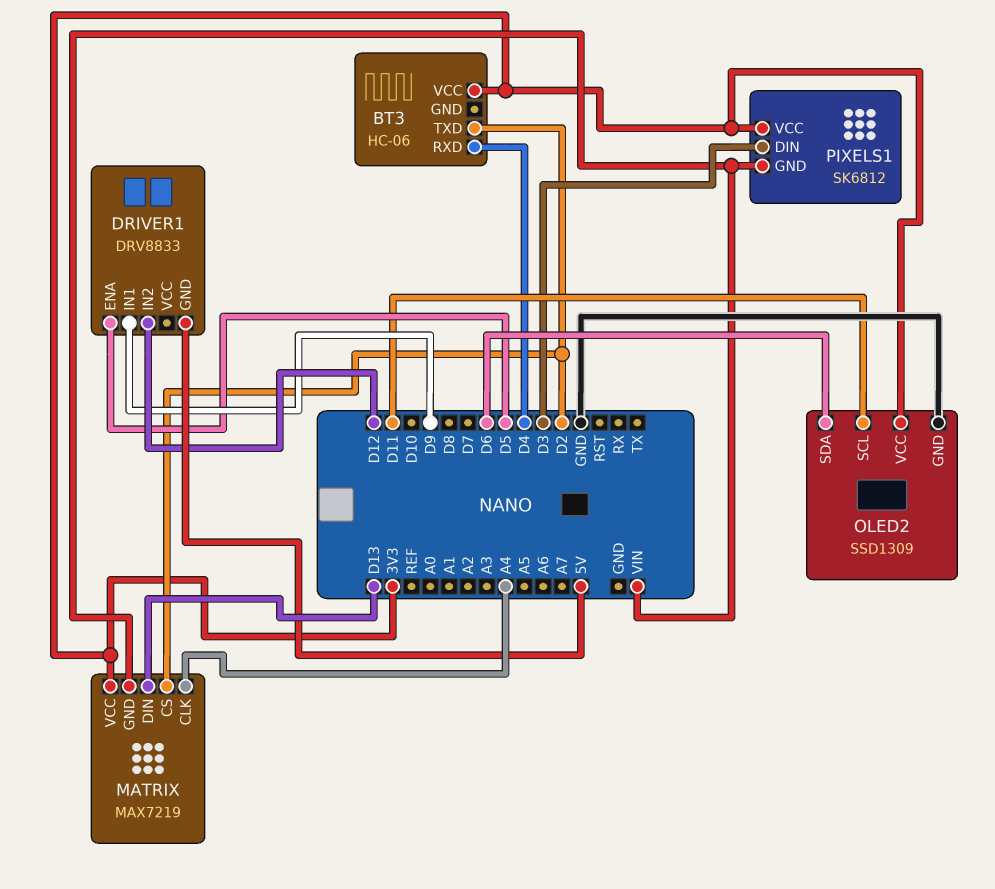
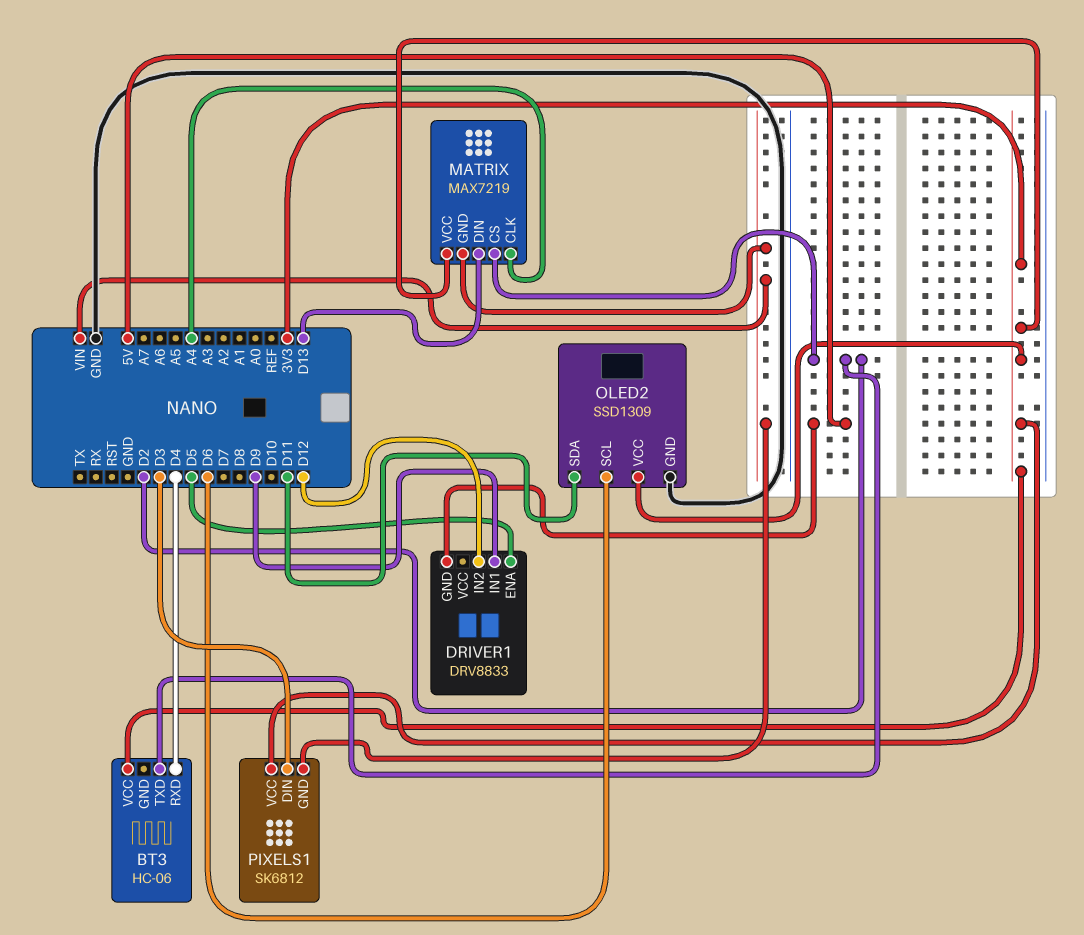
OLED2 pin SCL: D11 -> D6
OLED2 pin SDA: D6 -> D11

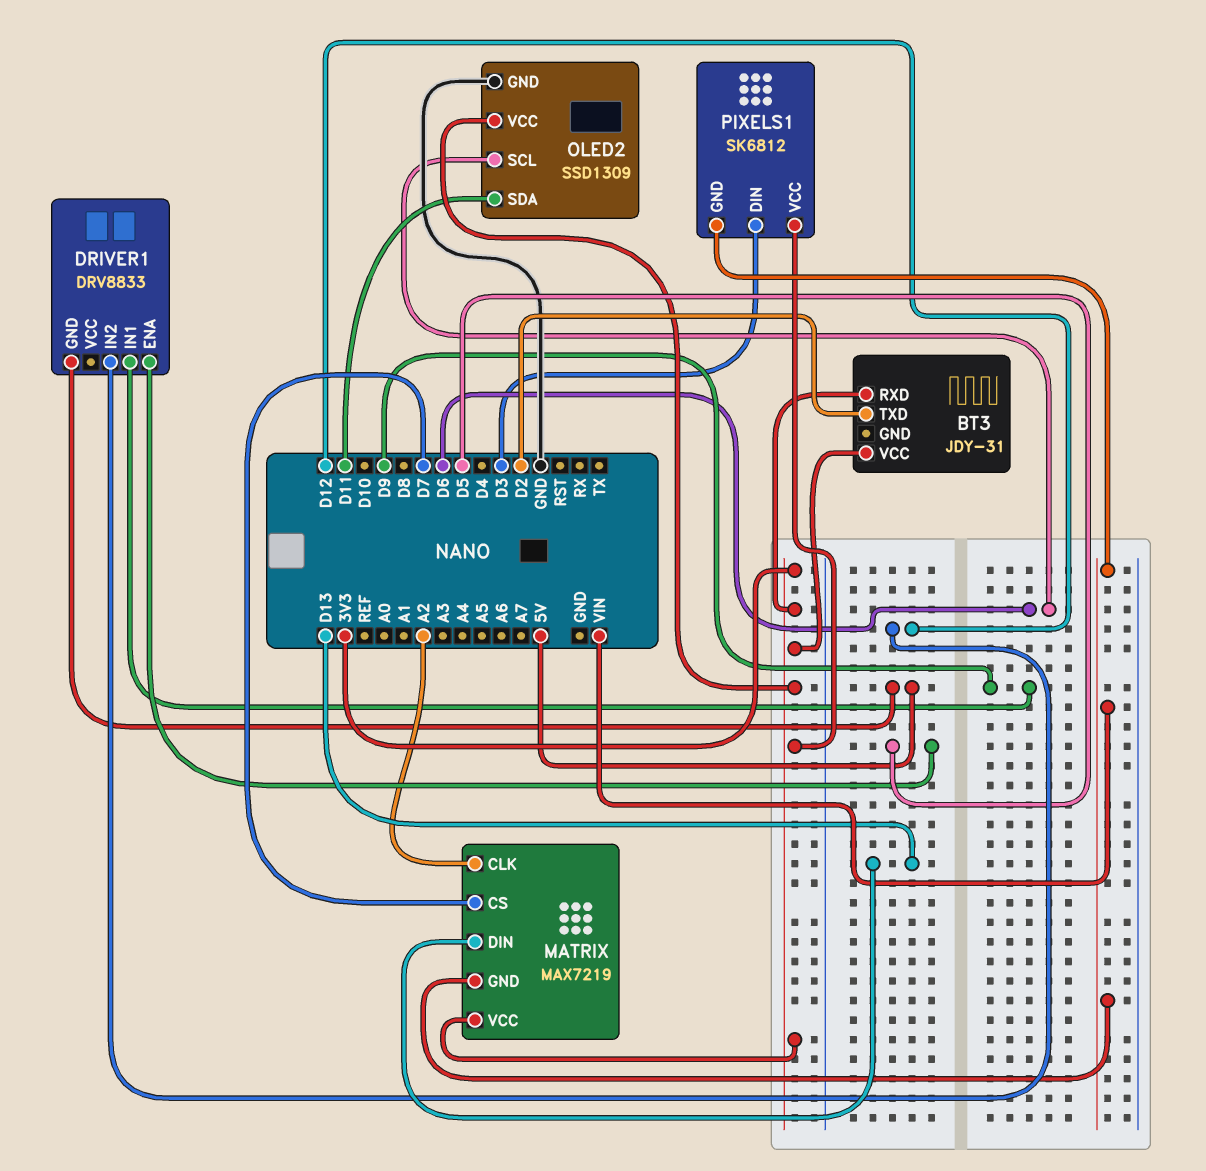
BT3: HC-06 -> JDY-31
BT3 pin RXD: D4 -> 3V3
MATRIX pin CLK: A4 -> A2
MATRIX pin CS: D2 -> D7

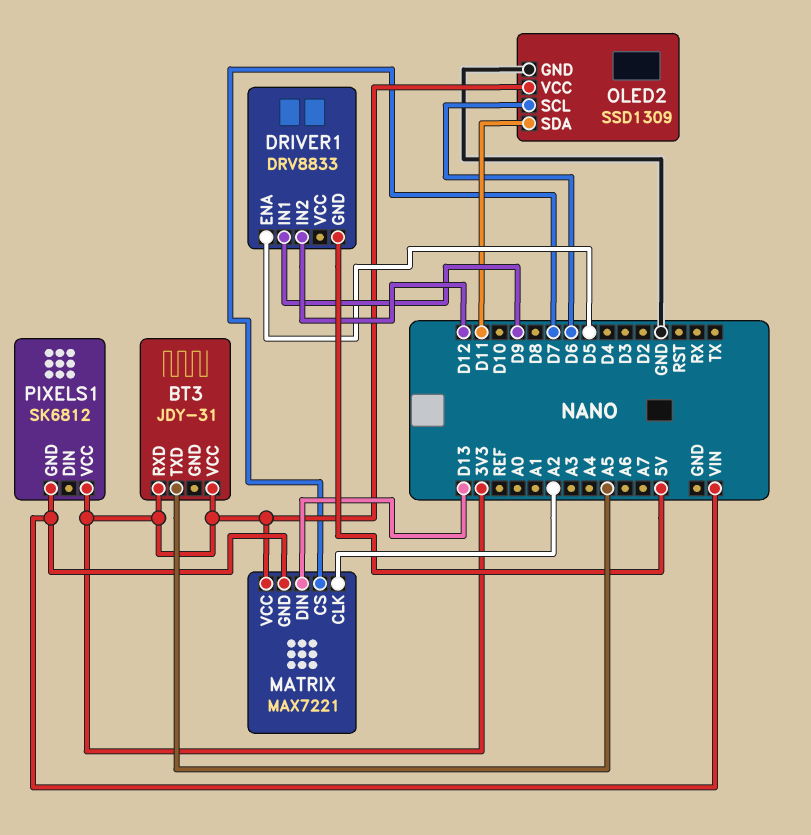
BT3 pin TXD: D2 -> A5
MATRIX: MAX7219 -> MAX7221
PIXELS1 pin DIN: D3 -> none

